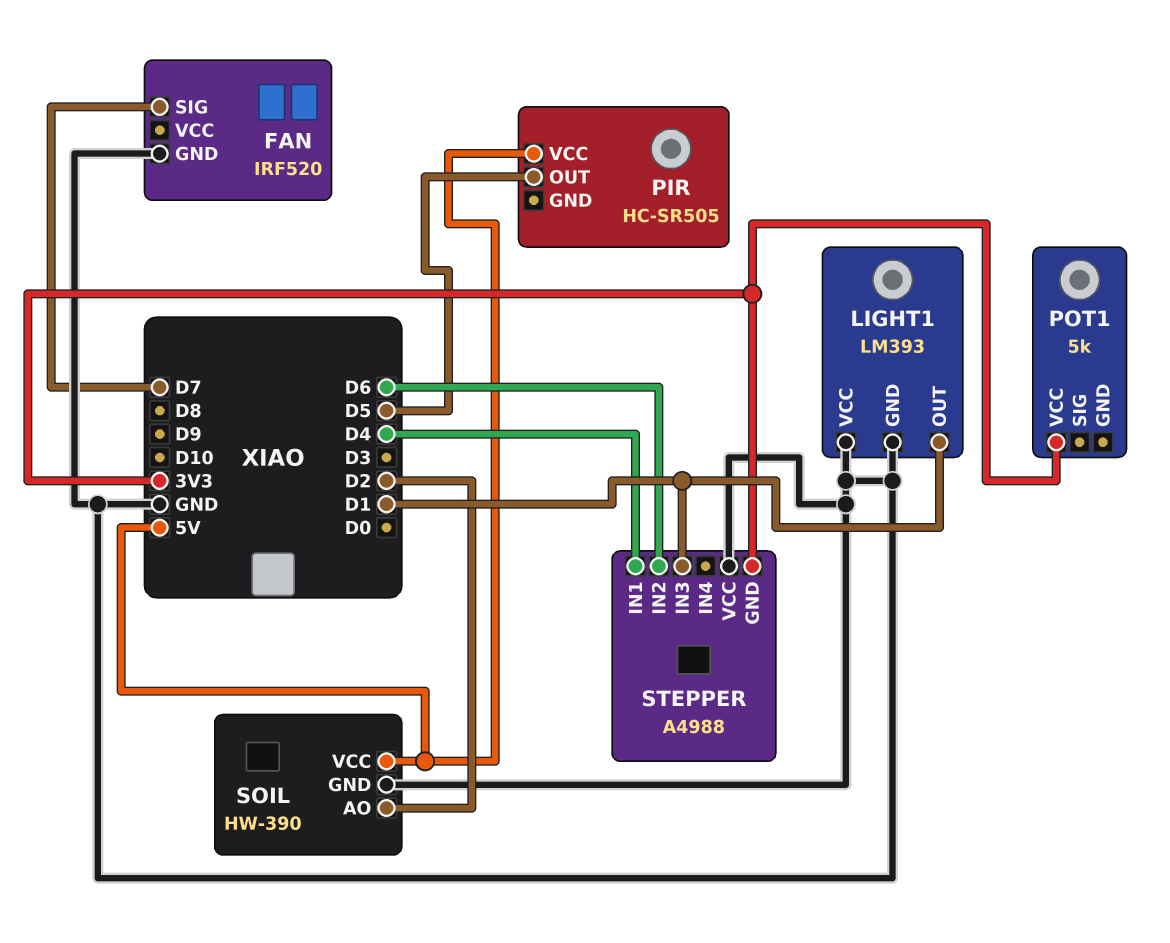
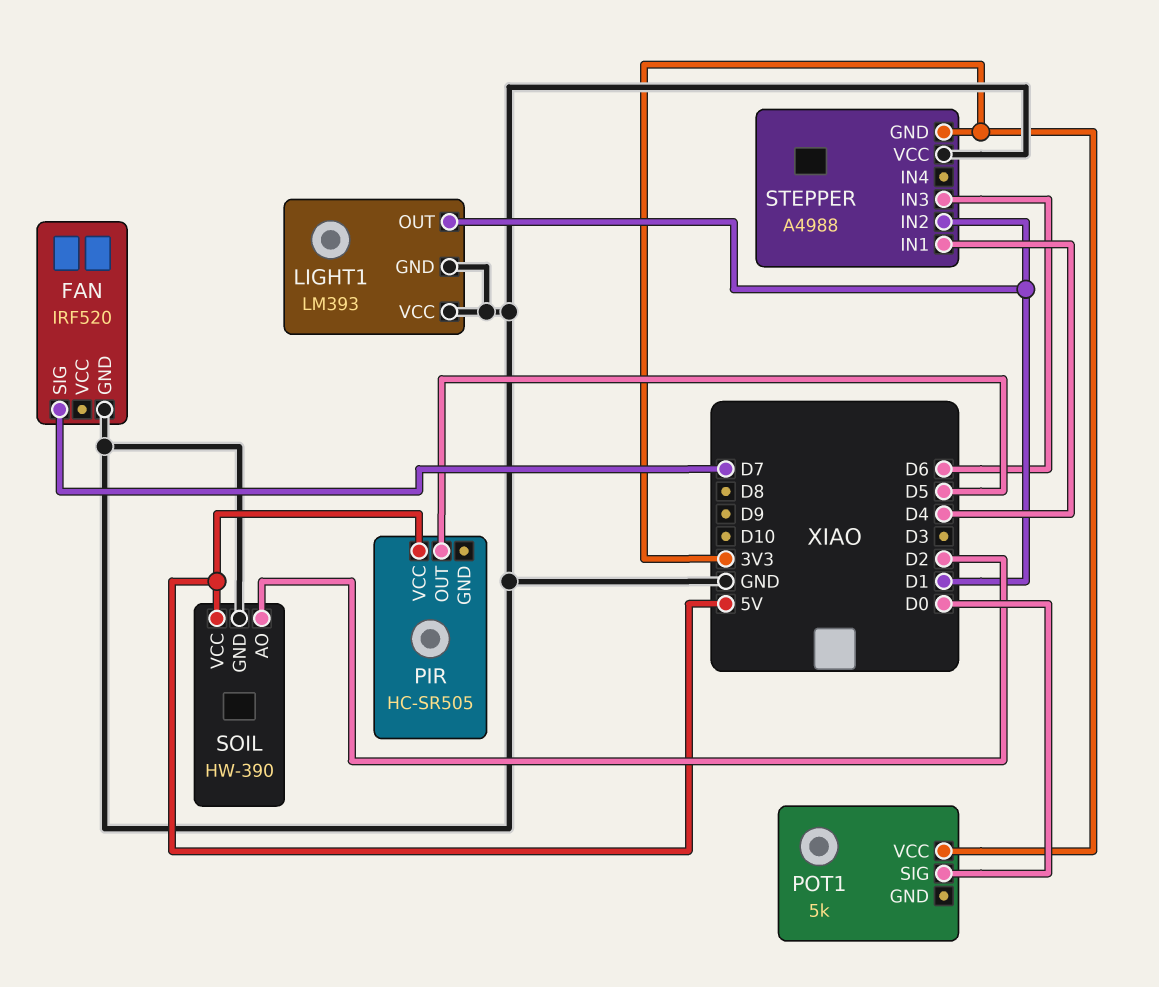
POT1 pin SIG: none -> D0
STEPPER pin IN2: D6 -> D1
STEPPER pin IN3: D1 -> D6

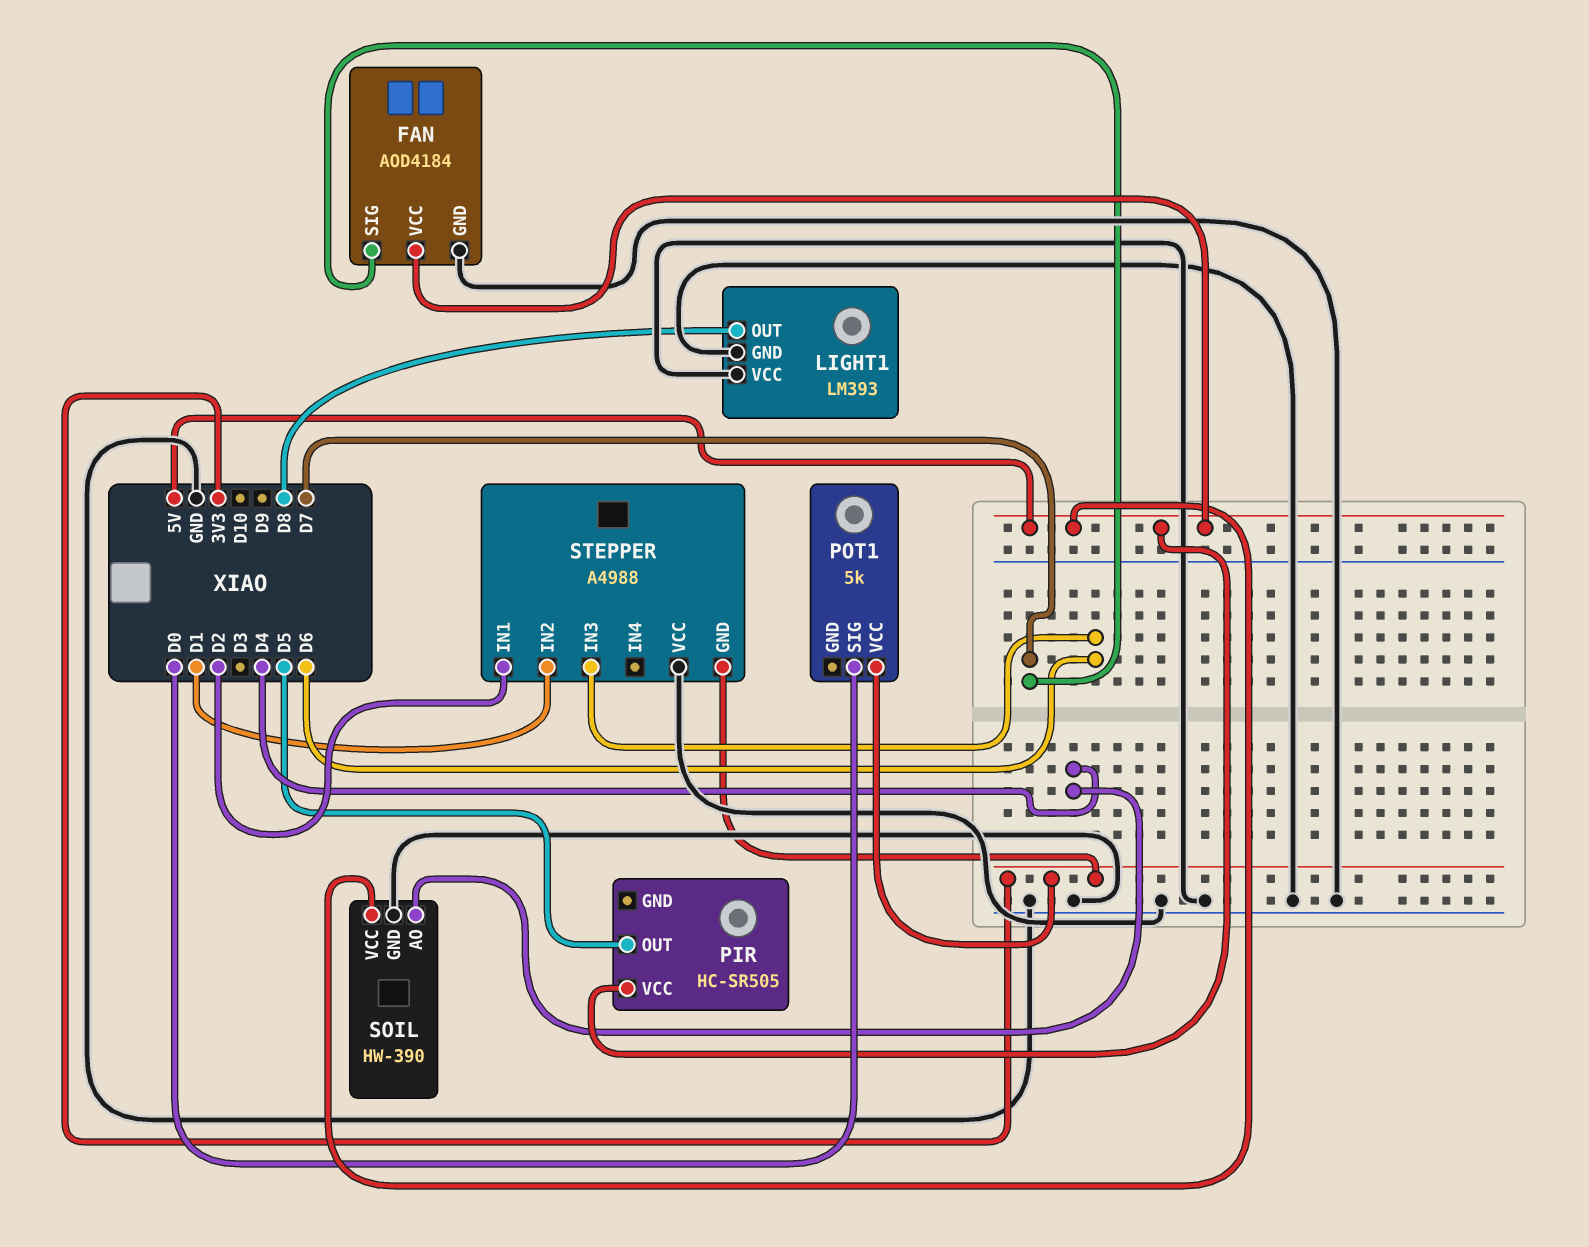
FAN: IRF520 -> AOD4184
FAN pin VCC: none -> 5V
LIGHT1 pin OUT: D1 -> D8
SOIL pin AO: D2 -> D4
STEPPER pin IN1: D4 -> D2

